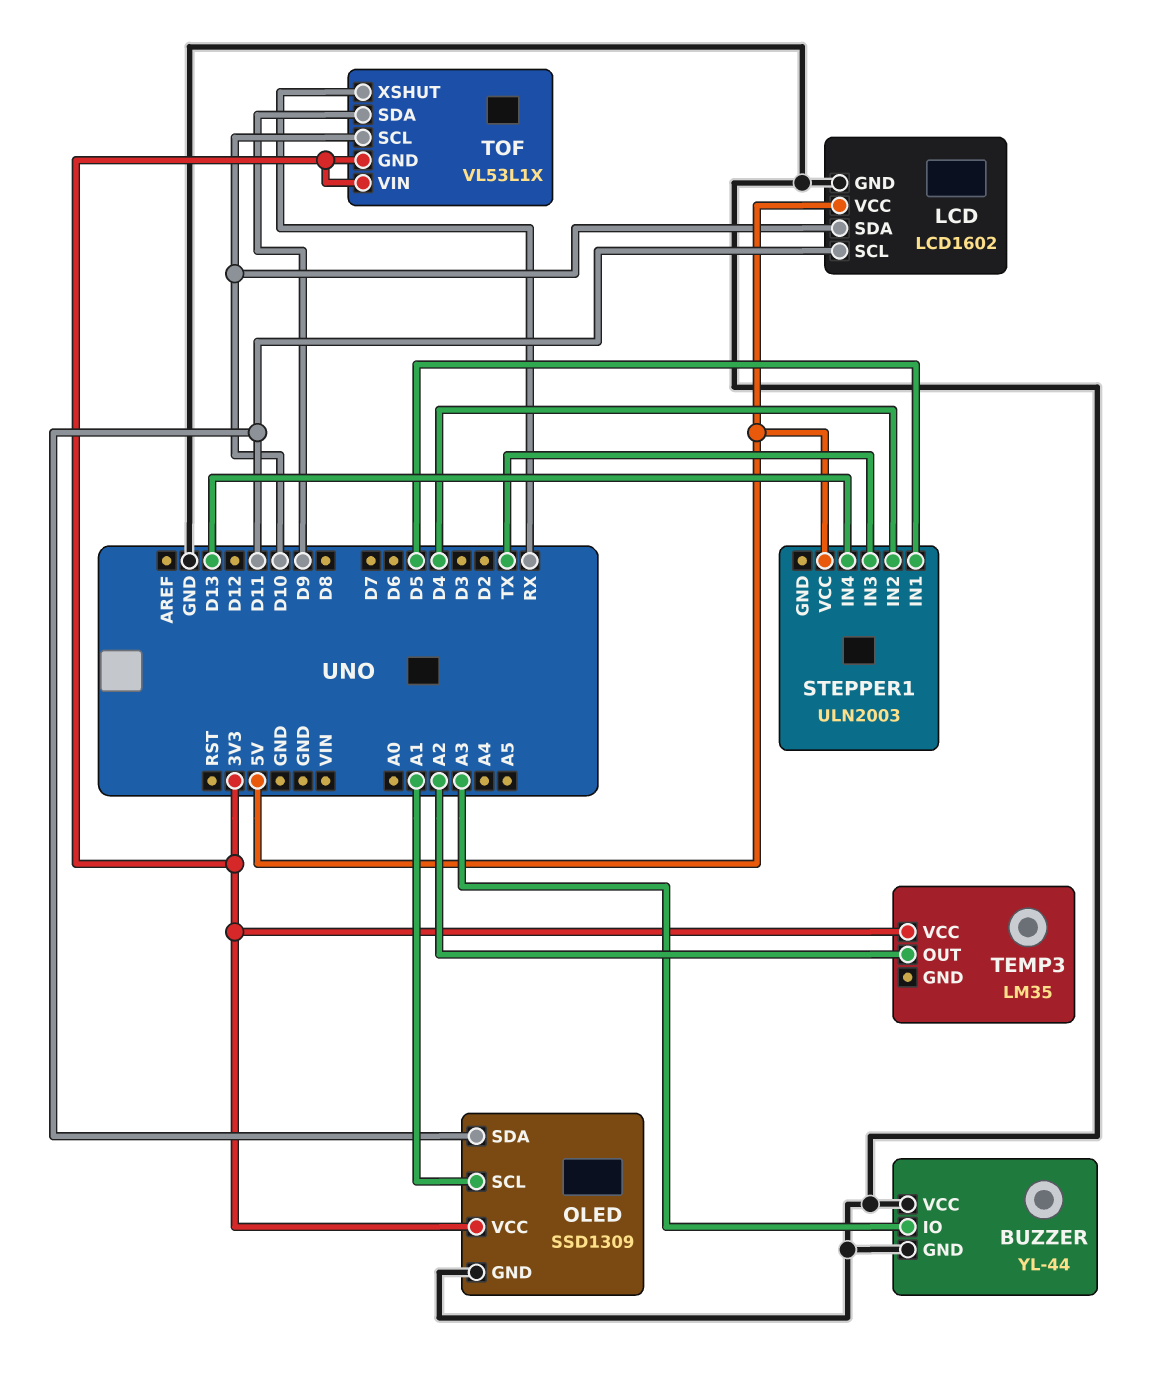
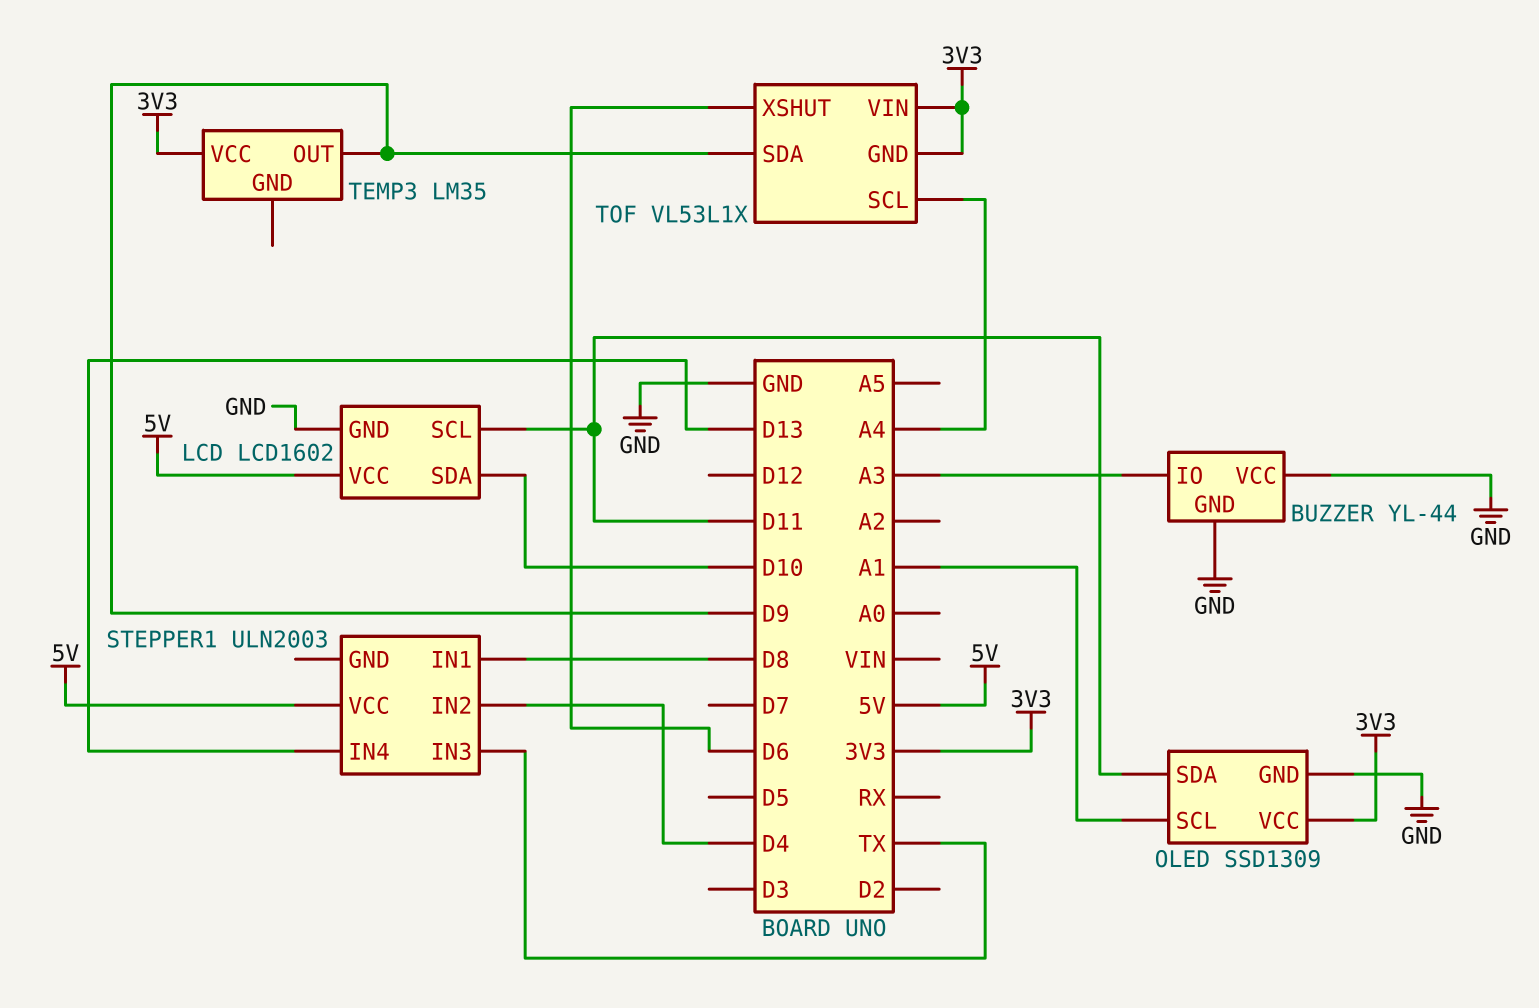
STEPPER1 pin IN1: D5 -> D8
TEMP3 pin OUT: A2 -> D9
TOF pin SCL: D10 -> A4
TOF pin XSHUT: RX -> D6

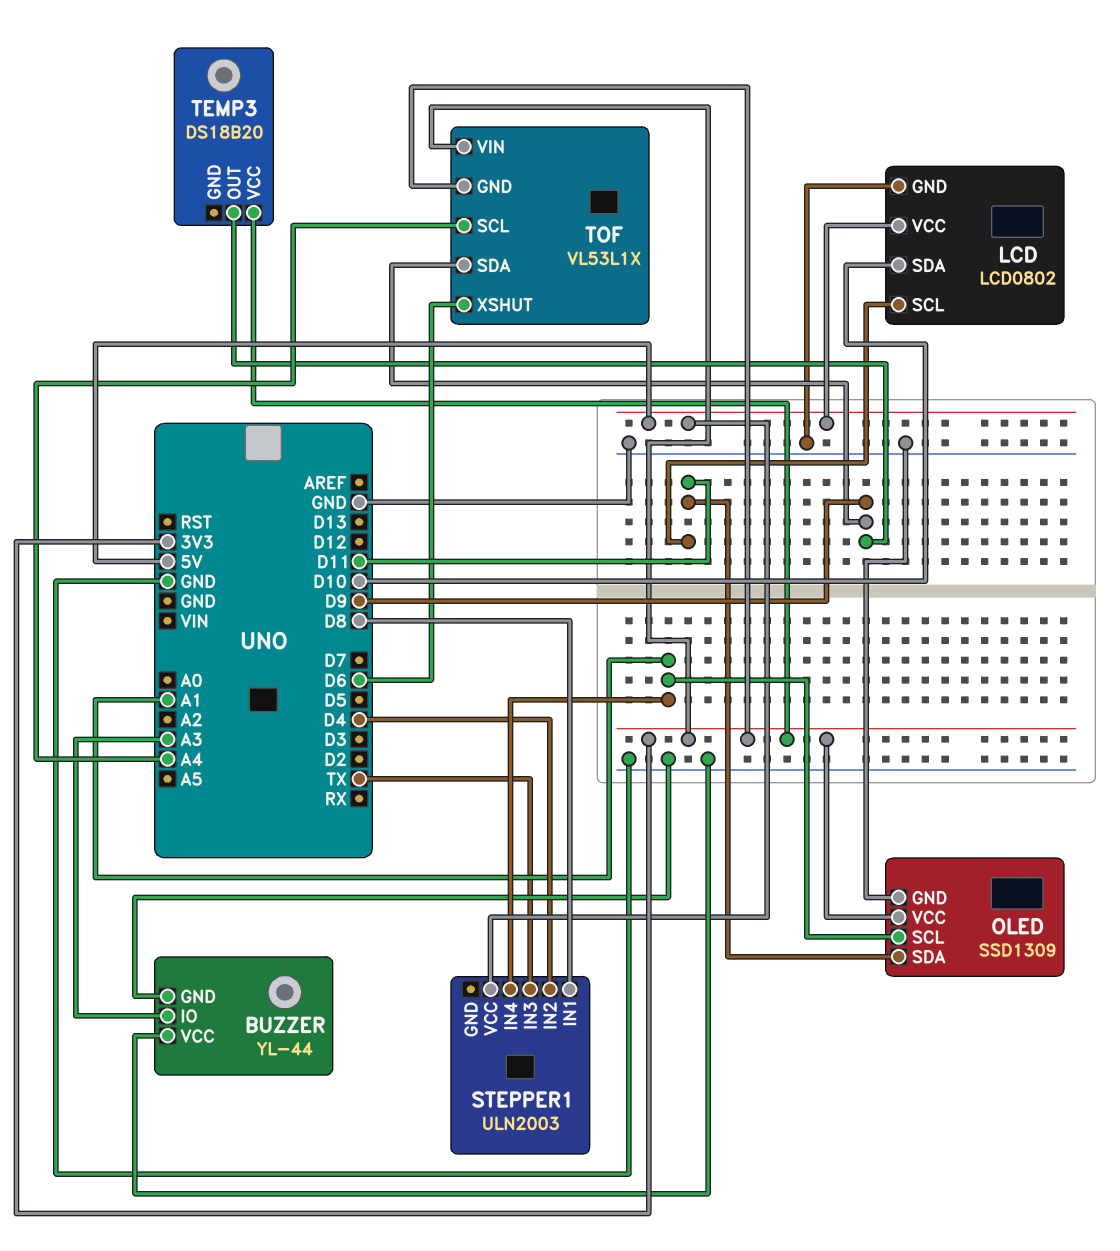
LCD: LCD1602 -> LCD0802
STEPPER1 pin IN4: D13 -> A1
TEMP3: LM35 -> DS18B20

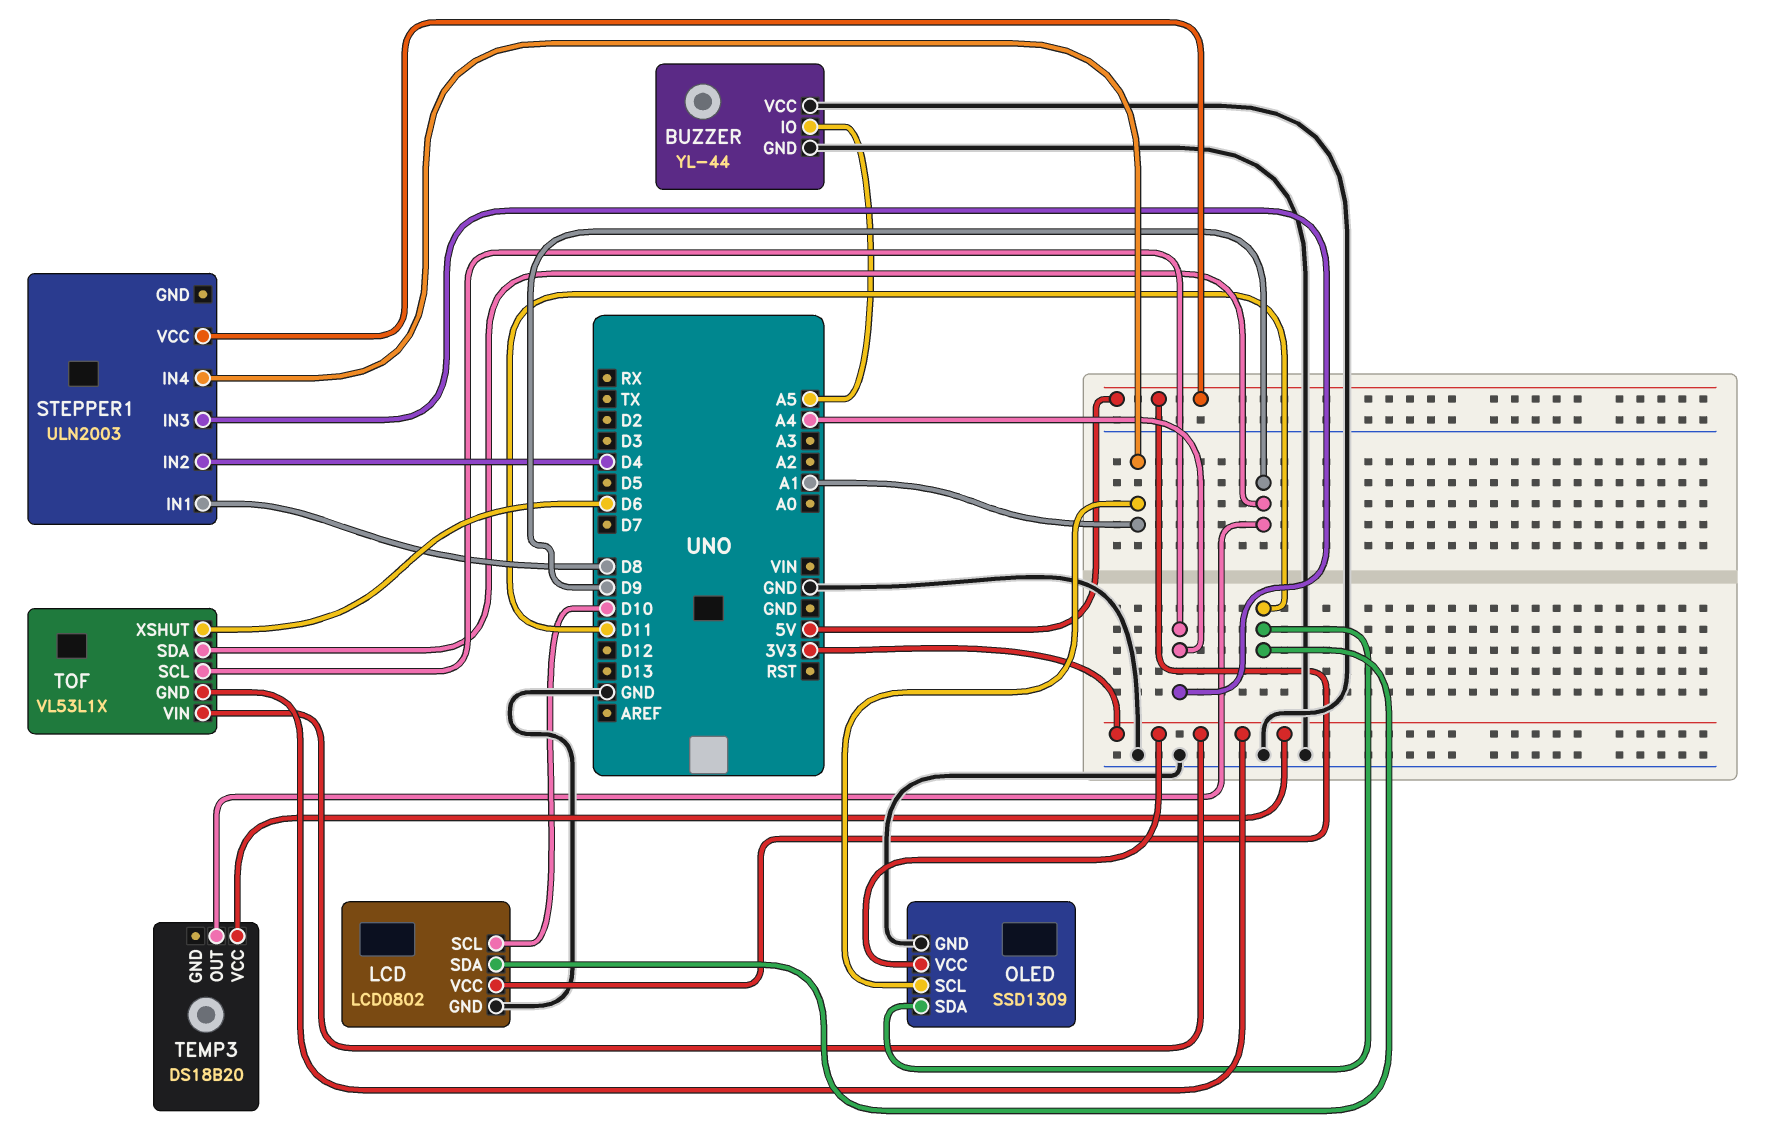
BUZZER pin IO: A3 -> A5
LCD pin SCL: D11 -> D10
LCD pin SDA: D10 -> D11
STEPPER1 pin IN3: TX -> A4

